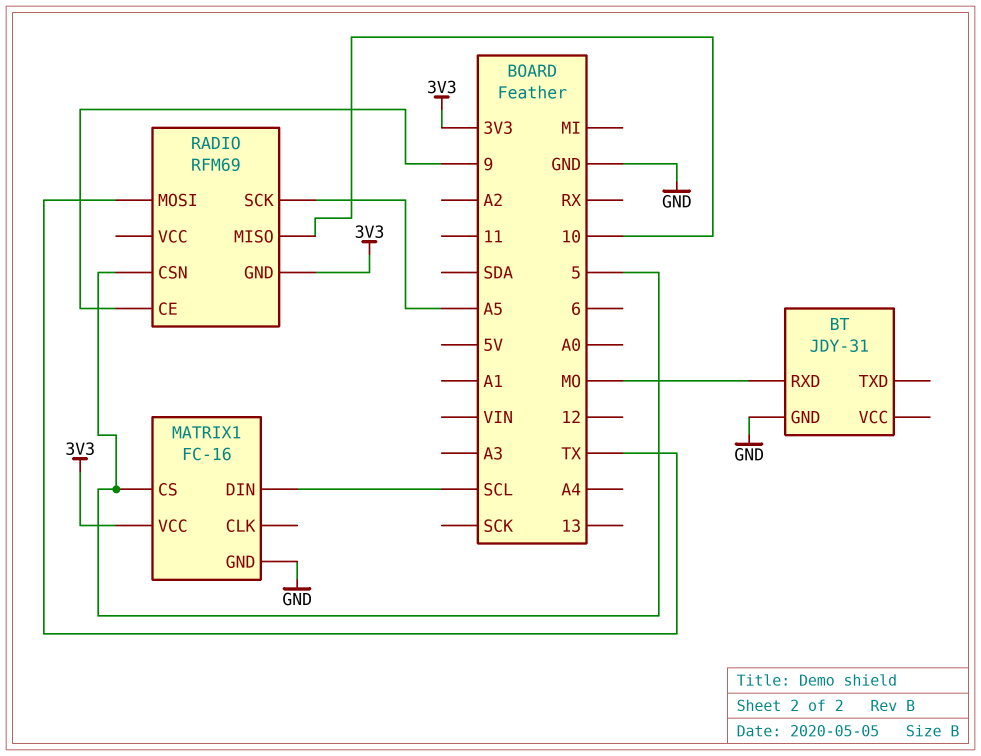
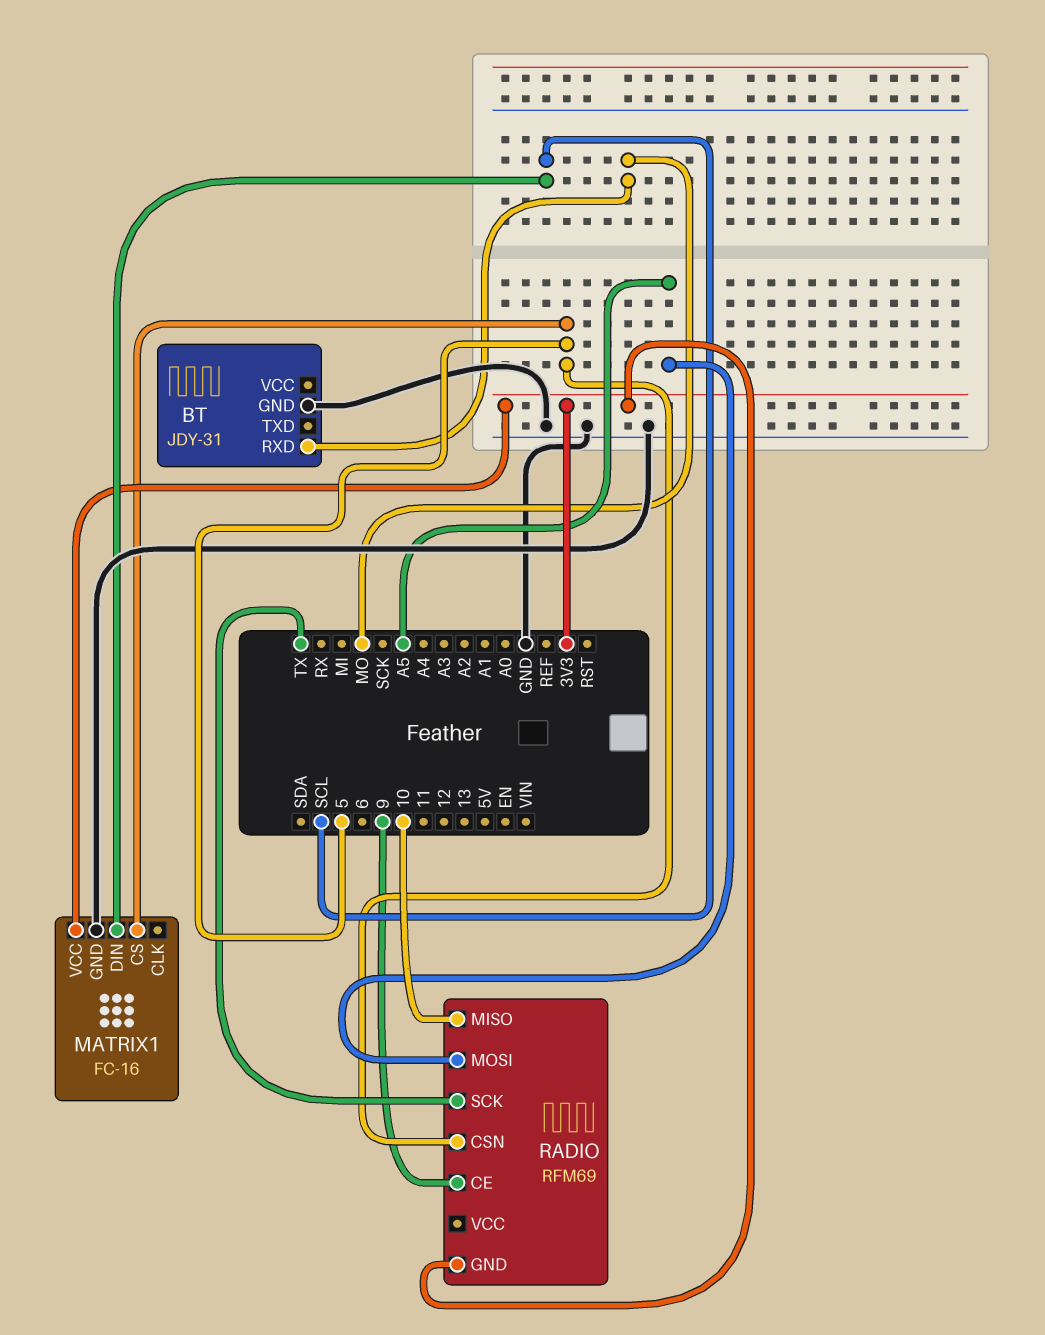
RADIO pin MOSI: TX -> A5
RADIO pin SCK: A5 -> TX

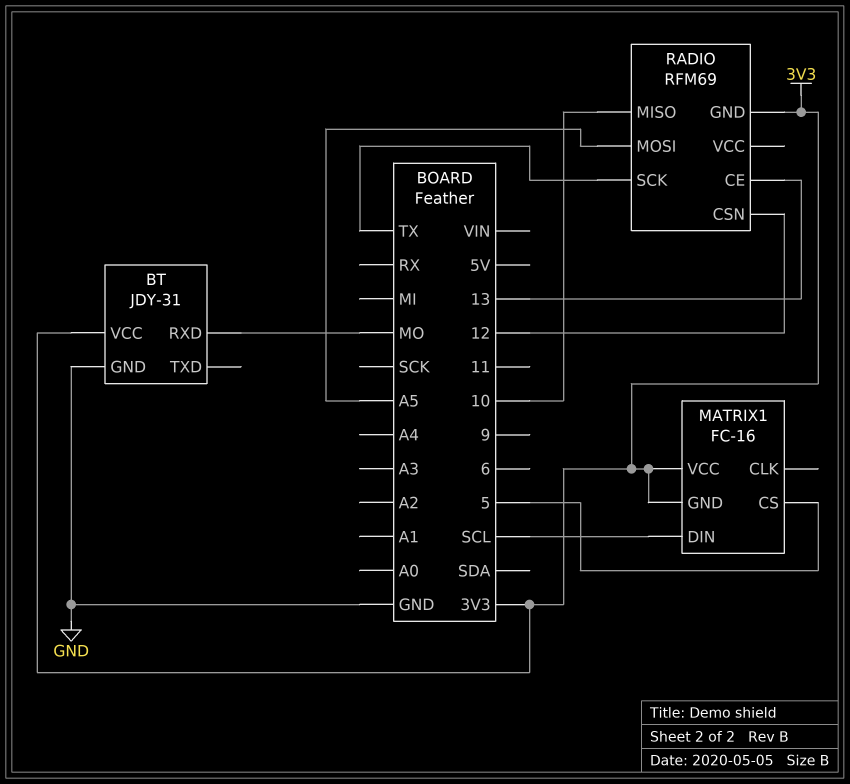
BT pin VCC: none -> 3V3
MATRIX1 pin GND: GND -> 3V3
RADIO pin CE: 9 -> 13
RADIO pin CSN: 5 -> 12

